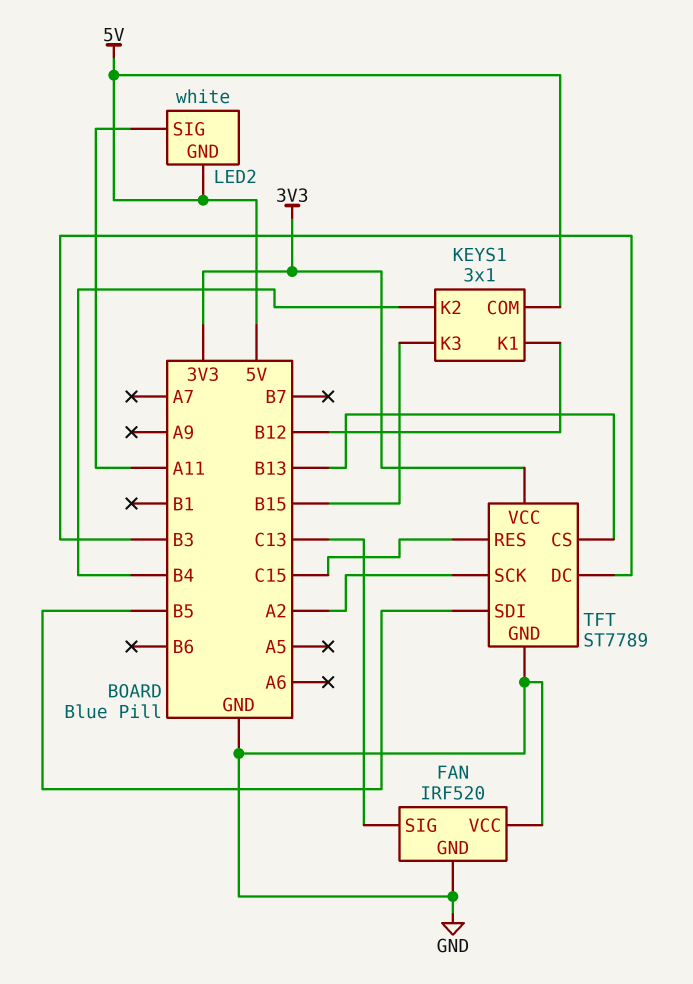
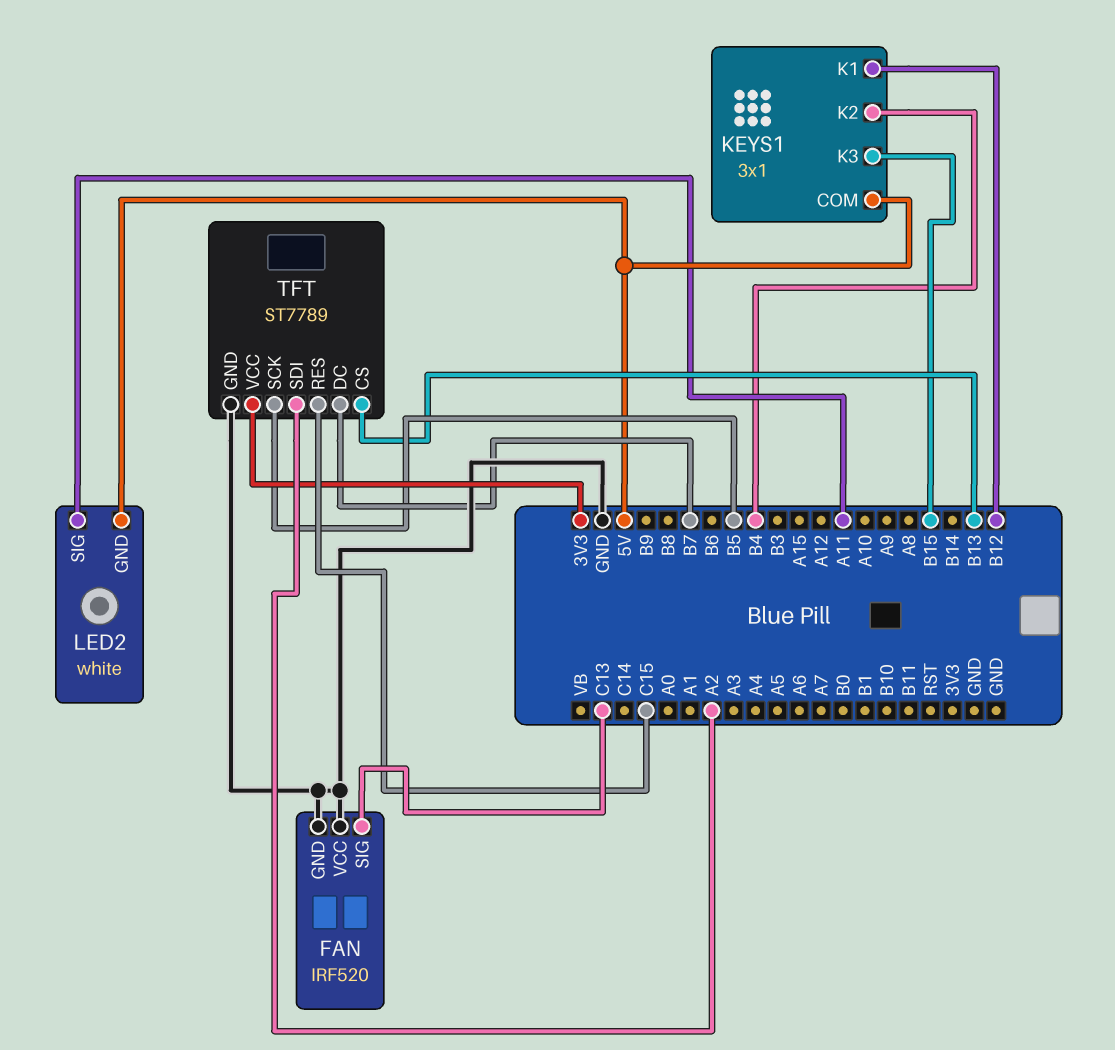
TFT pin DC: B3 -> B7
TFT pin SCK: A2 -> B5
TFT pin SDI: B5 -> A2

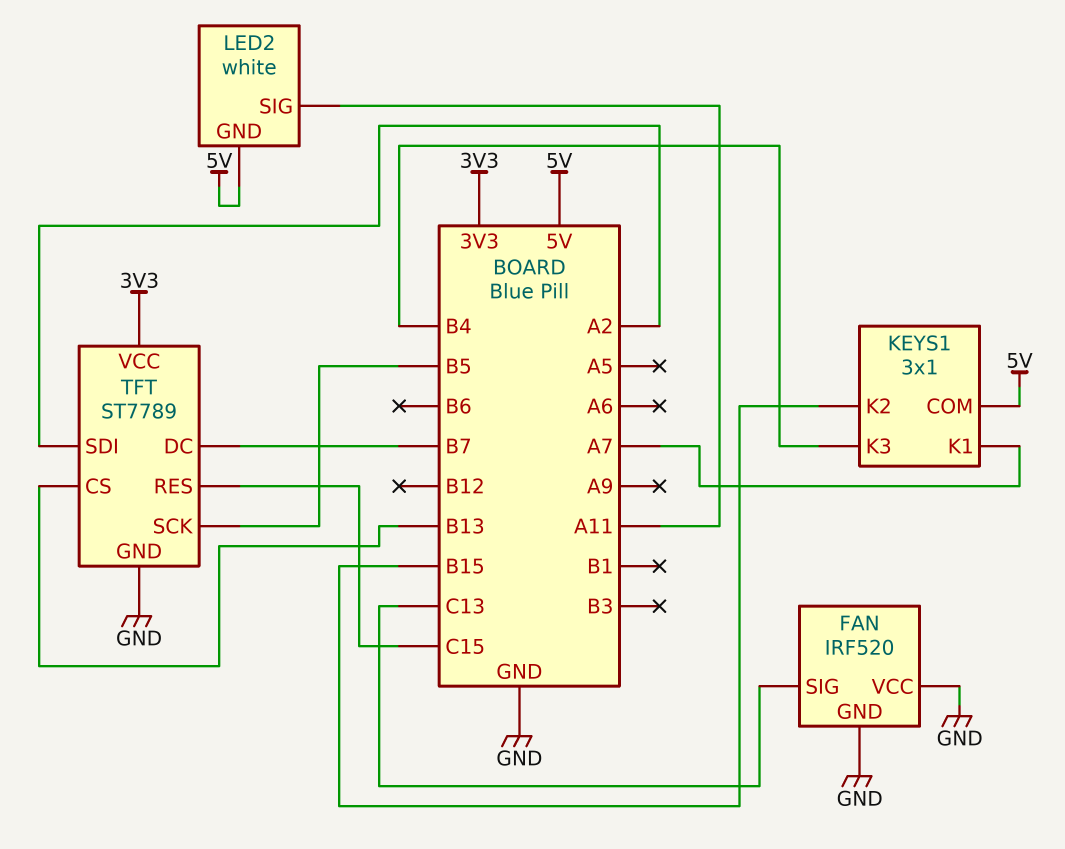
KEYS1 pin K1: B12 -> A7
KEYS1 pin K2: B4 -> B15
KEYS1 pin K3: B15 -> B4

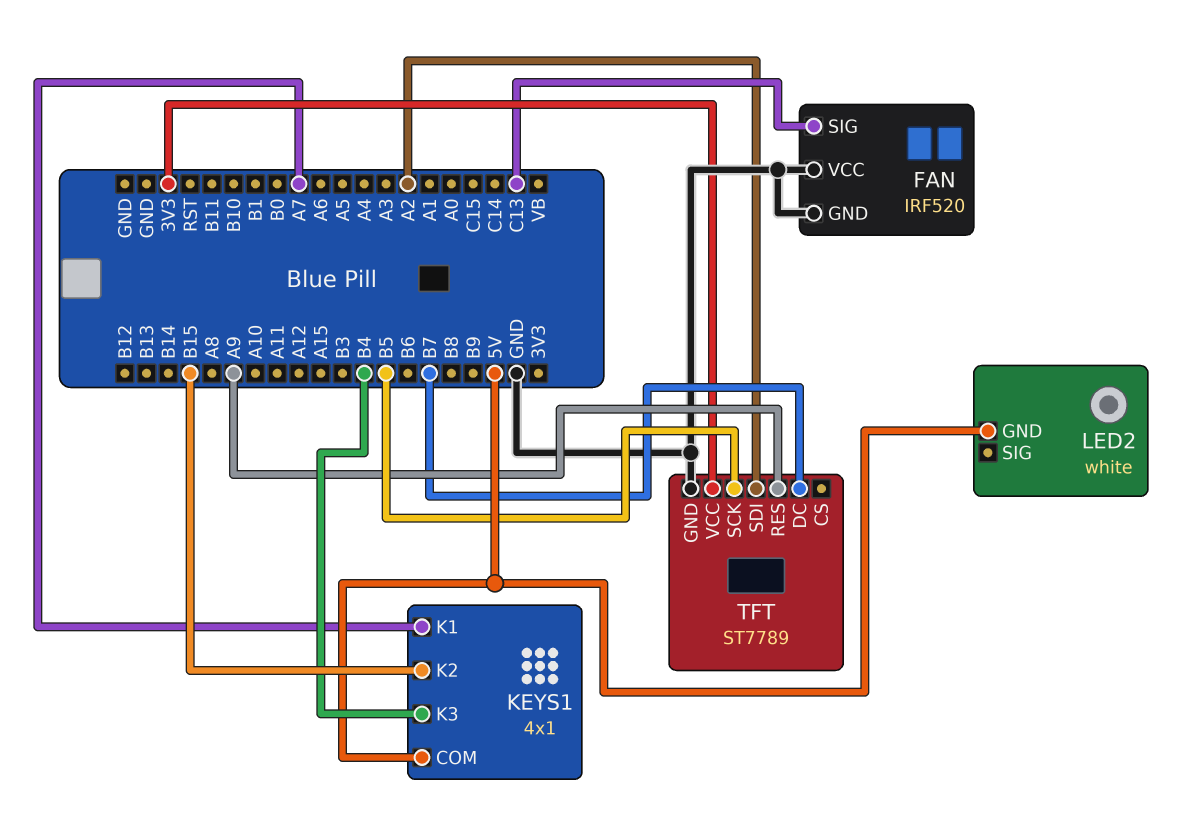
KEYS1: 3x1 -> 4x1
LED2 pin SIG: A11 -> none
TFT pin CS: B13 -> none
TFT pin RES: C15 -> A9

